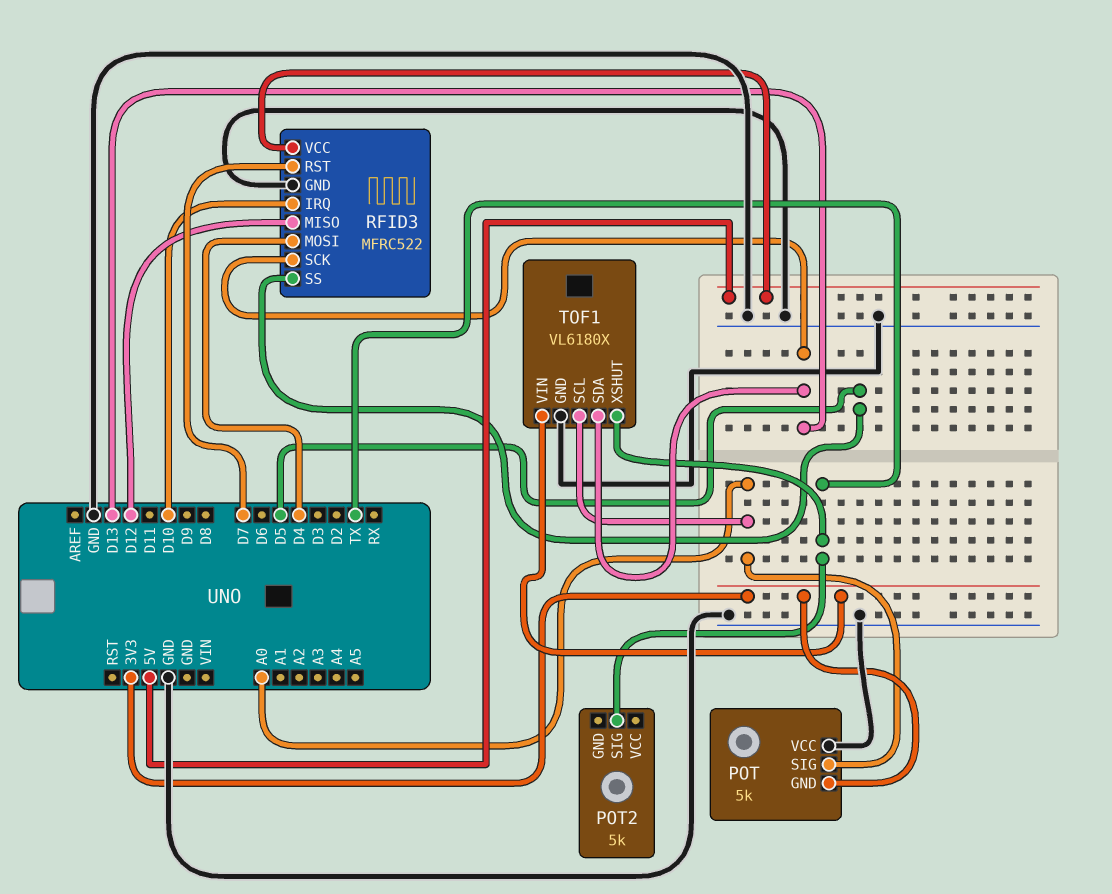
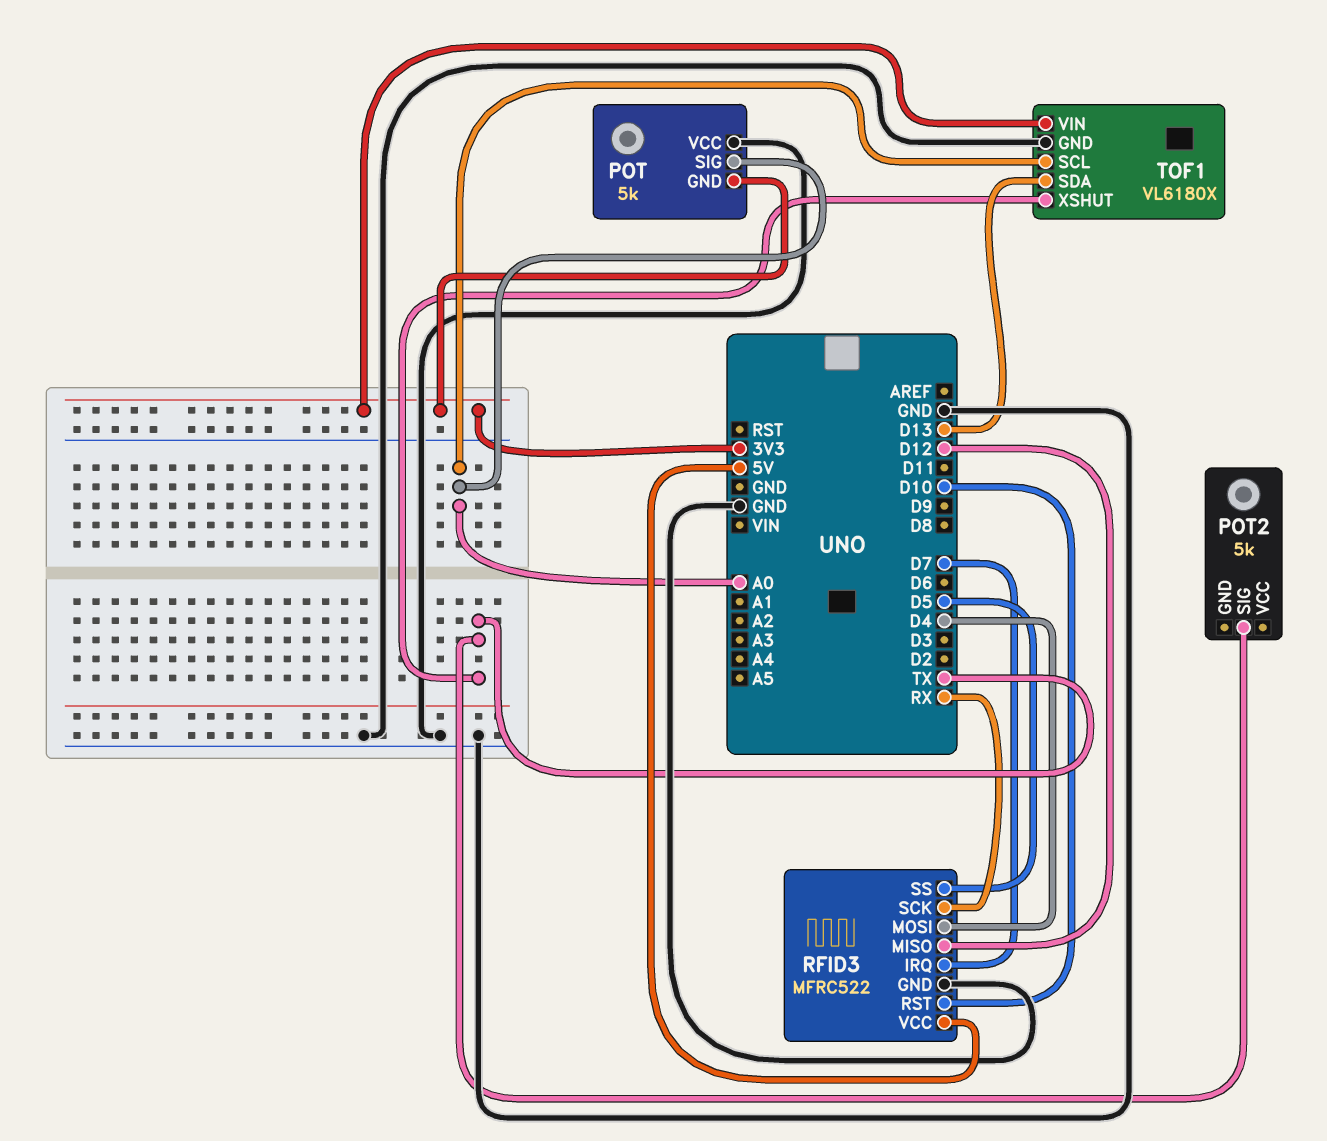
RFID3 pin IRQ: D10 -> D7
RFID3 pin RST: D7 -> D10
RFID3 pin SCK: D13 -> RX

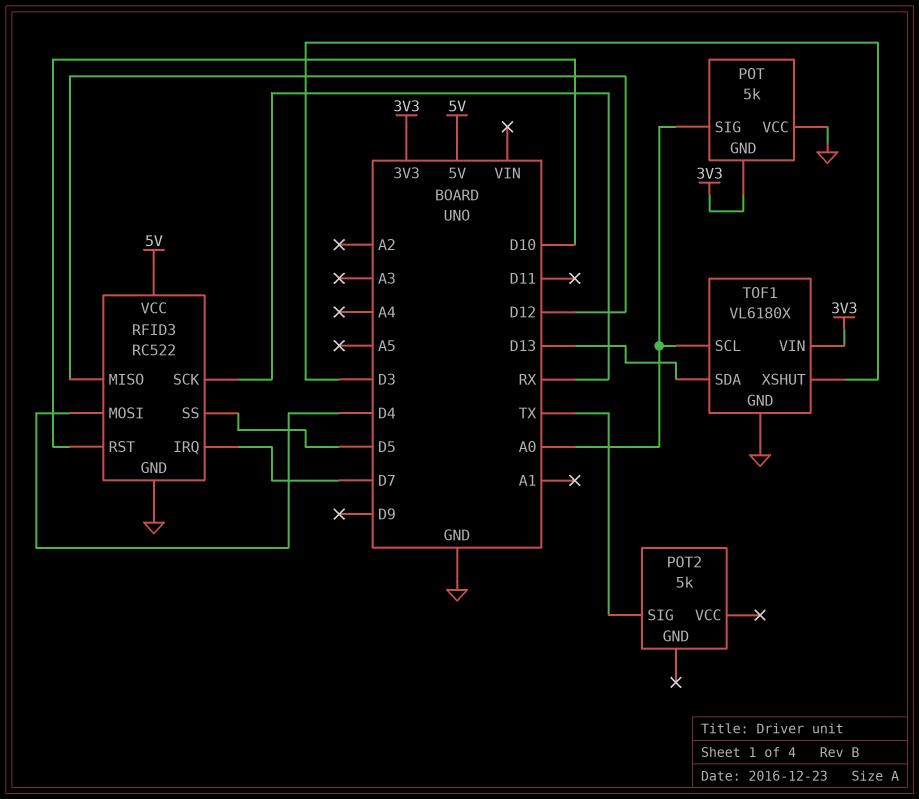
RFID3: MFRC522 -> RC522
TOF1 pin XSHUT: TX -> D3

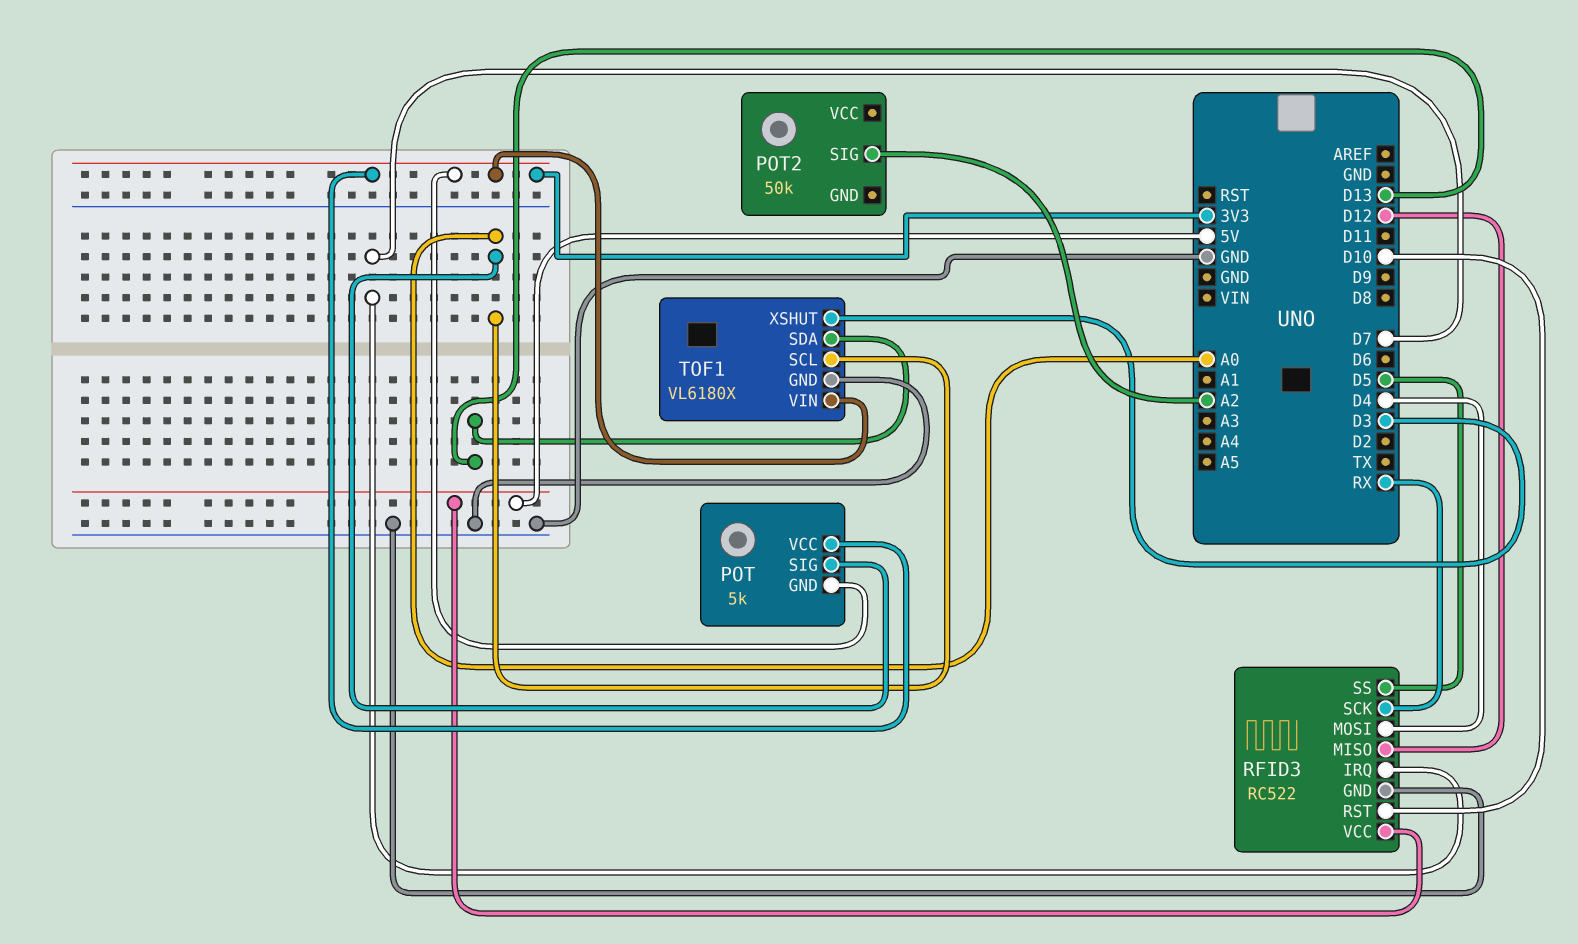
POT pin VCC: GND -> 3V3
POT2: 5k -> 50k
POT2 pin SIG: TX -> A2

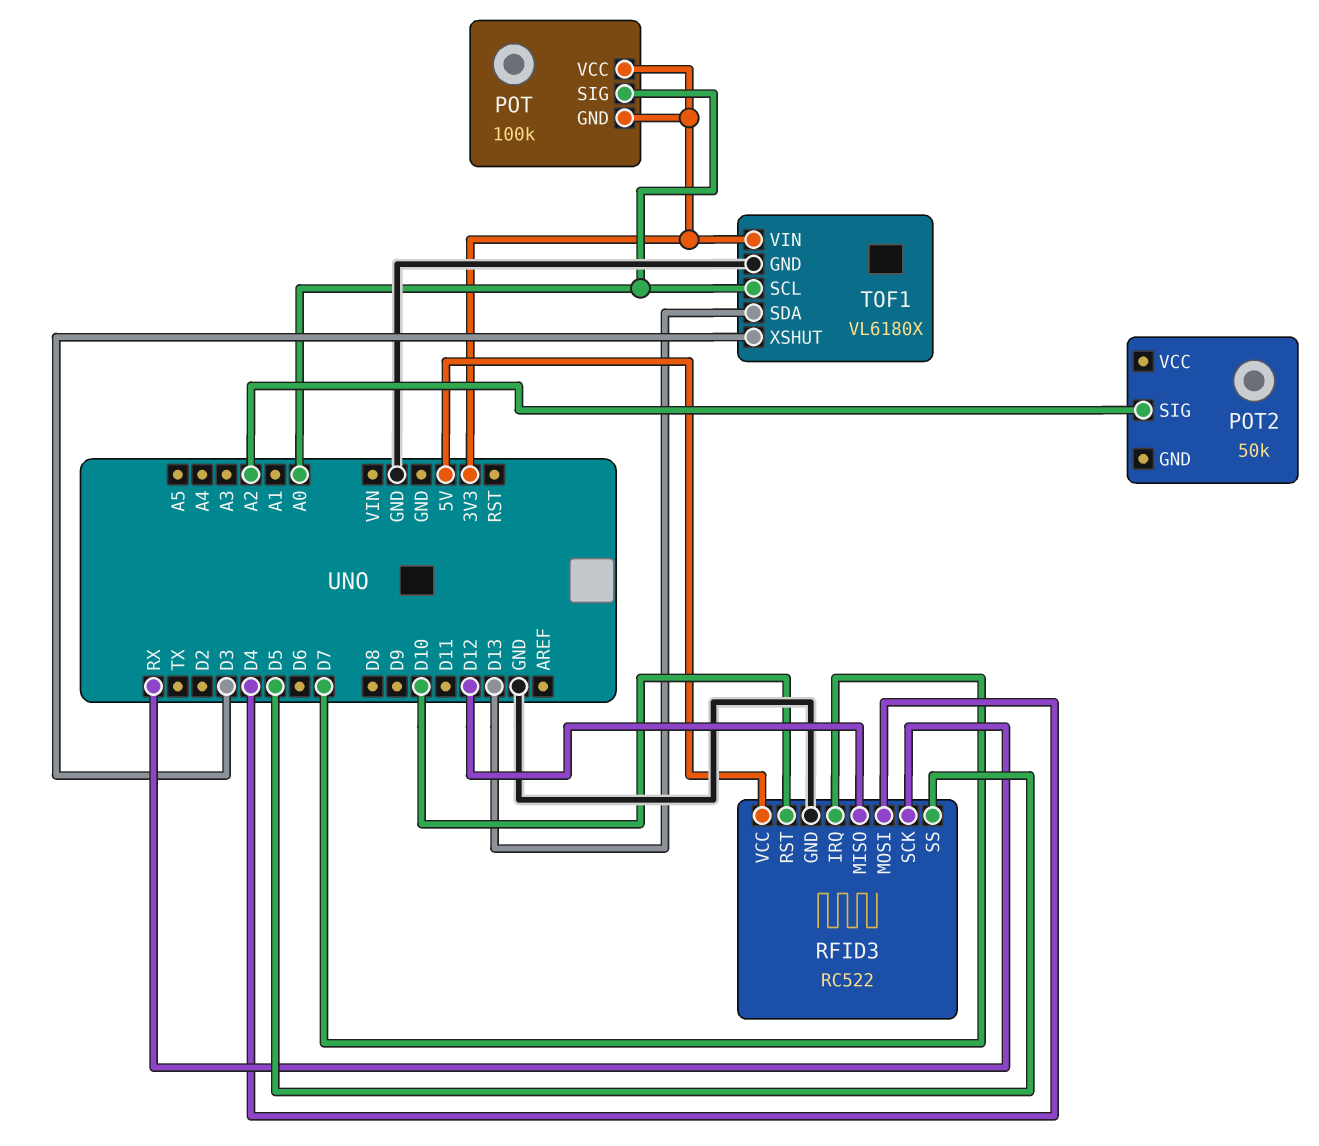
POT: 5k -> 100k

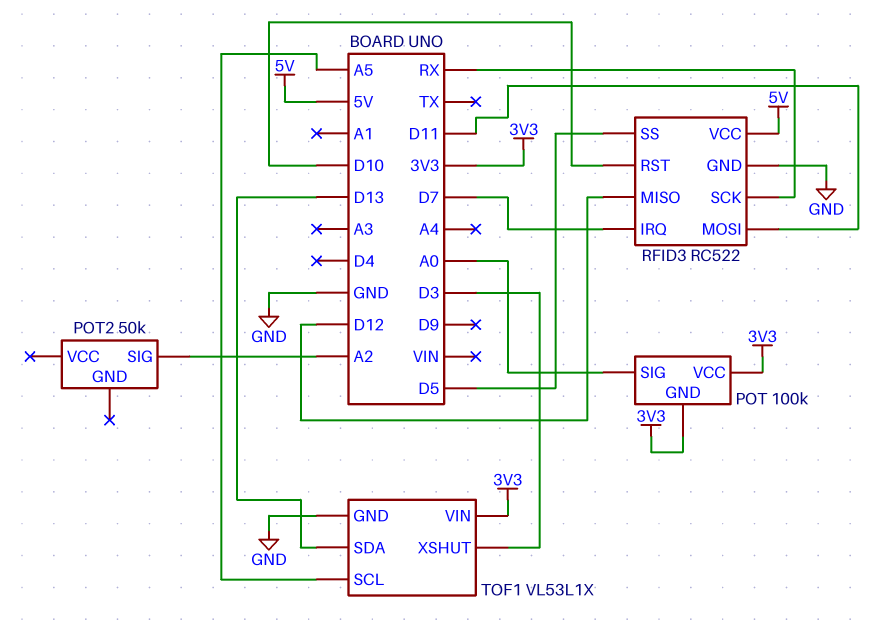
RFID3 pin MOSI: D4 -> D11
TOF1: VL6180X -> VL53L1X
TOF1 pin SCL: A0 -> A5

